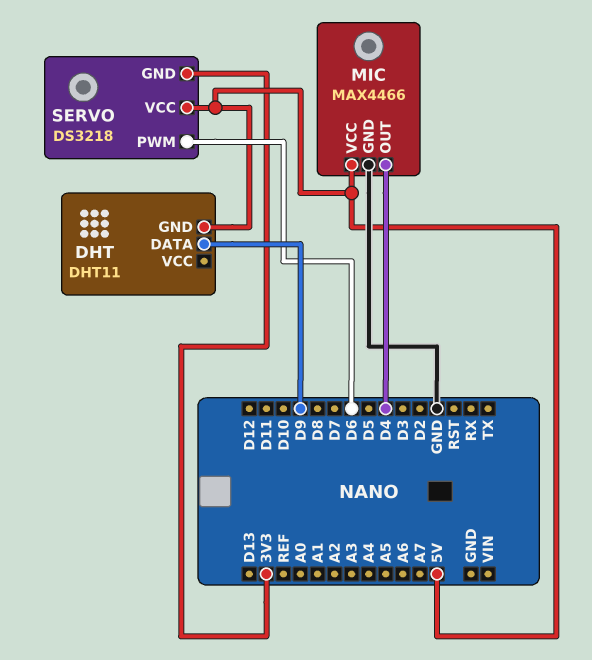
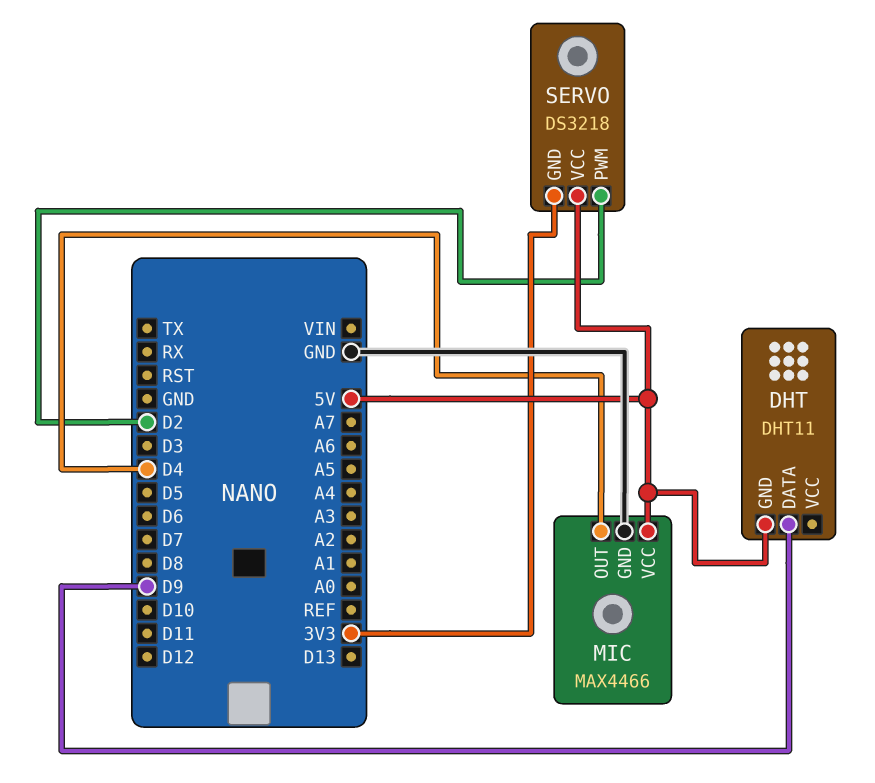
SERVO pin PWM: D6 -> D2

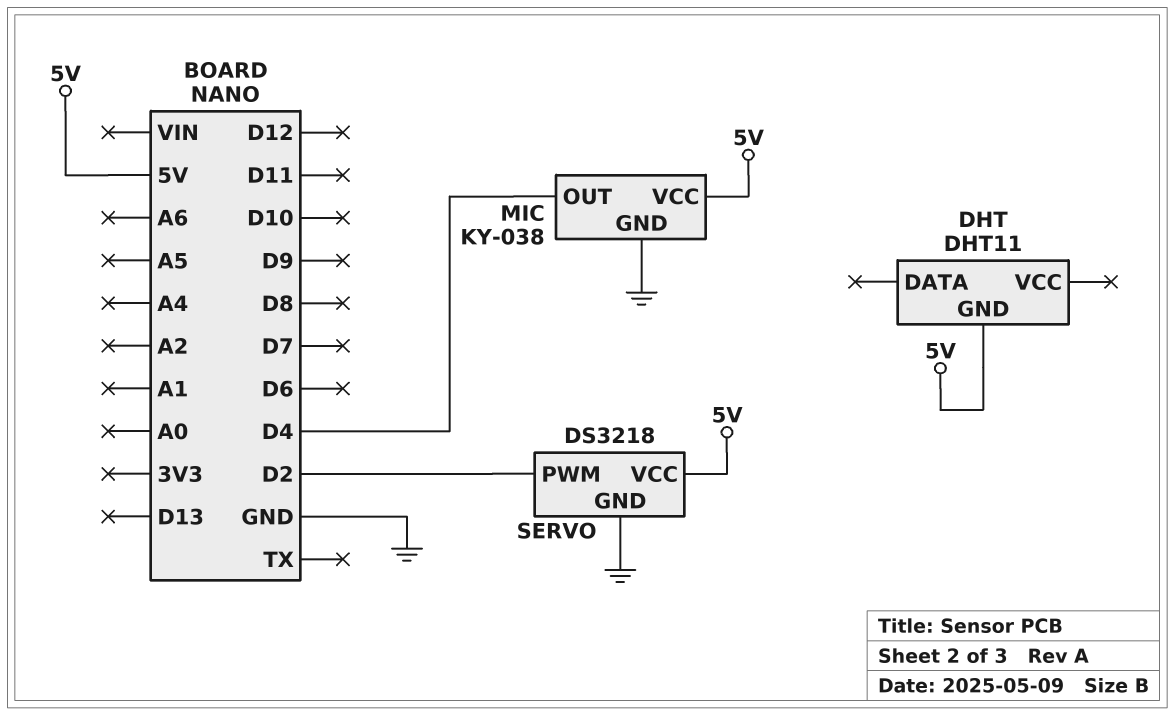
DHT pin DATA: D9 -> none
MIC: MAX4466 -> KY-038
SERVO pin GND: 3V3 -> GND

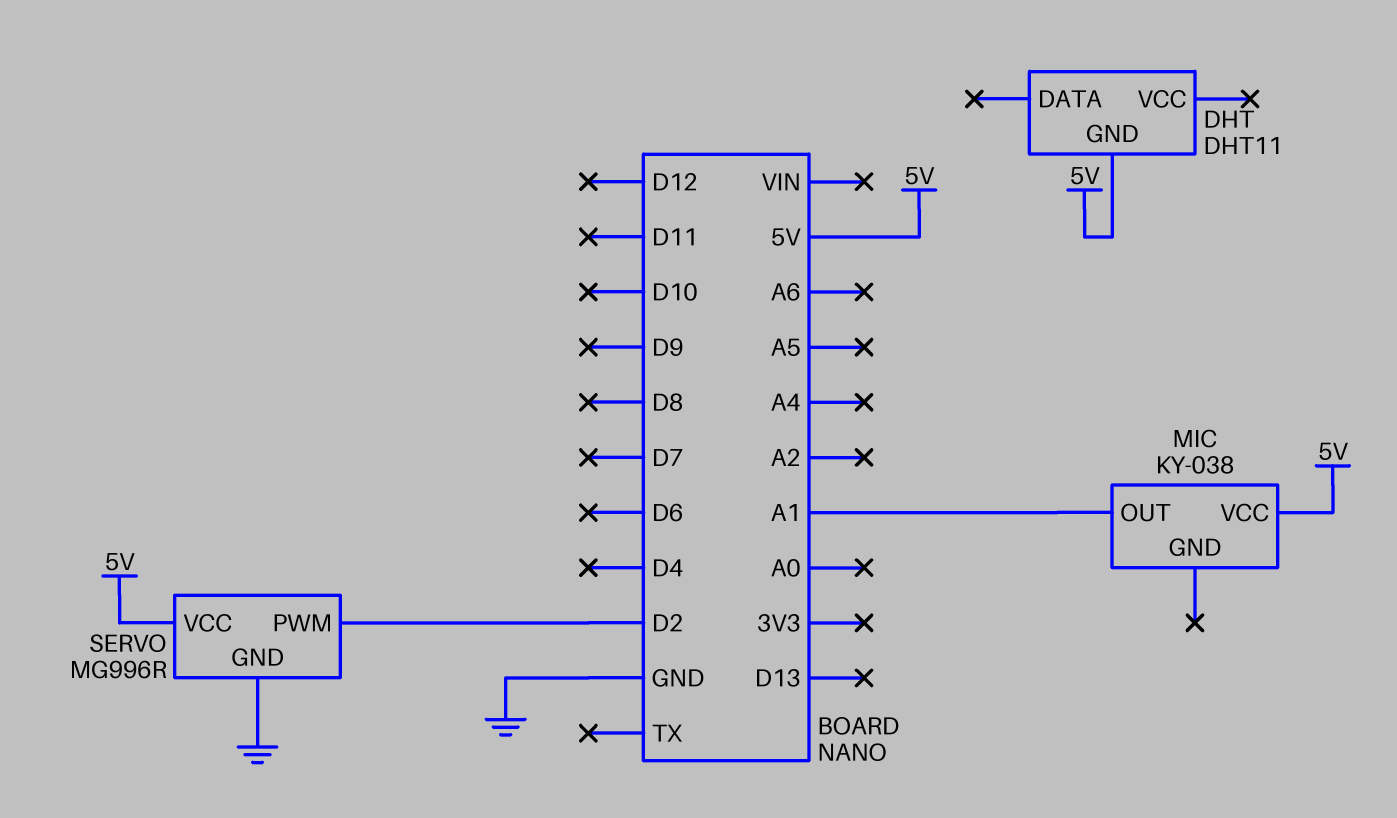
MIC pin GND: GND -> none
MIC pin OUT: D4 -> A1
SERVO: DS3218 -> MG996R

